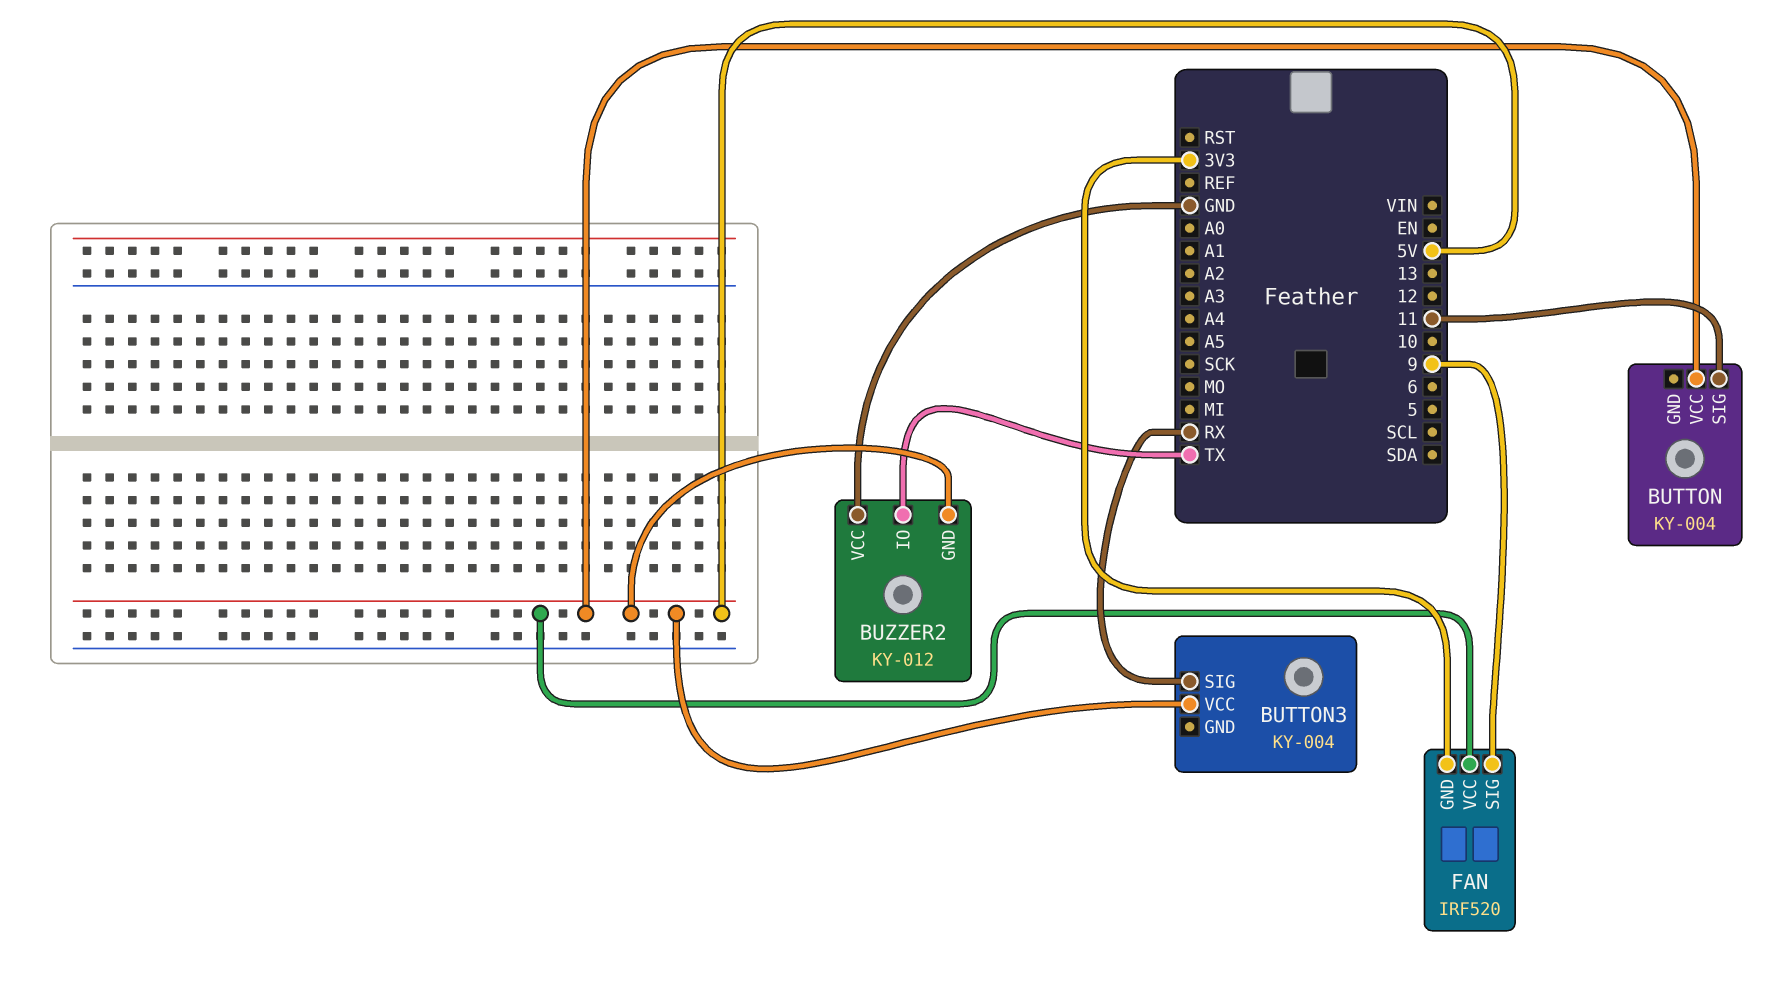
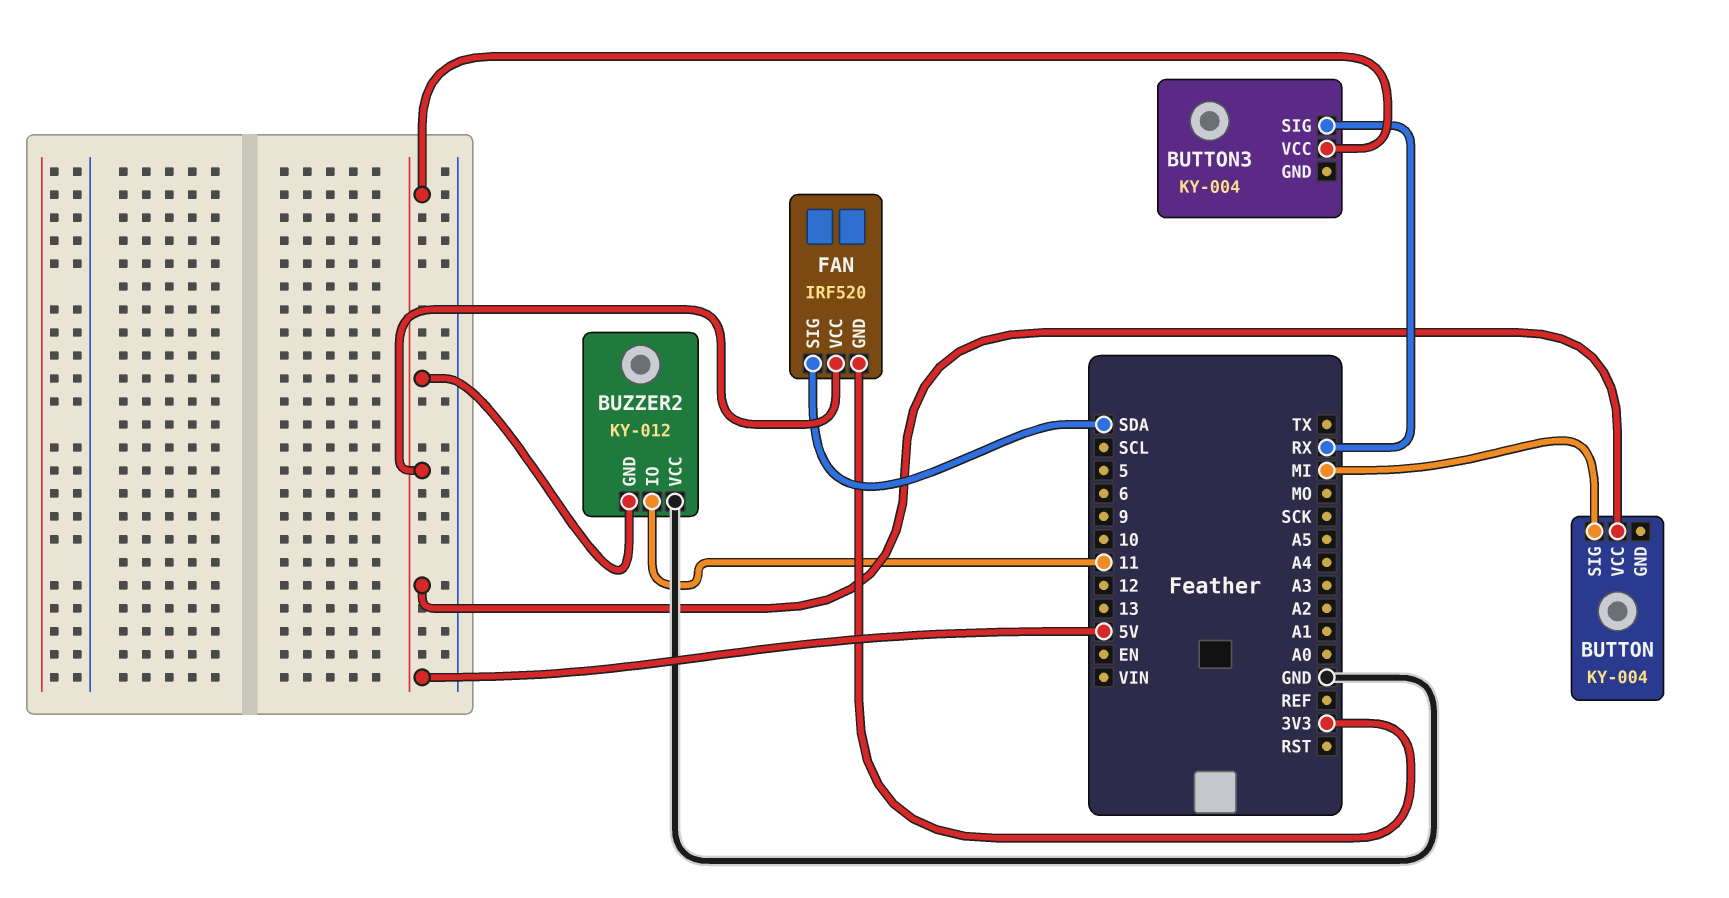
BUTTON pin SIG: 11 -> MI
BUZZER2 pin IO: TX -> 11
FAN pin SIG: 9 -> SDA

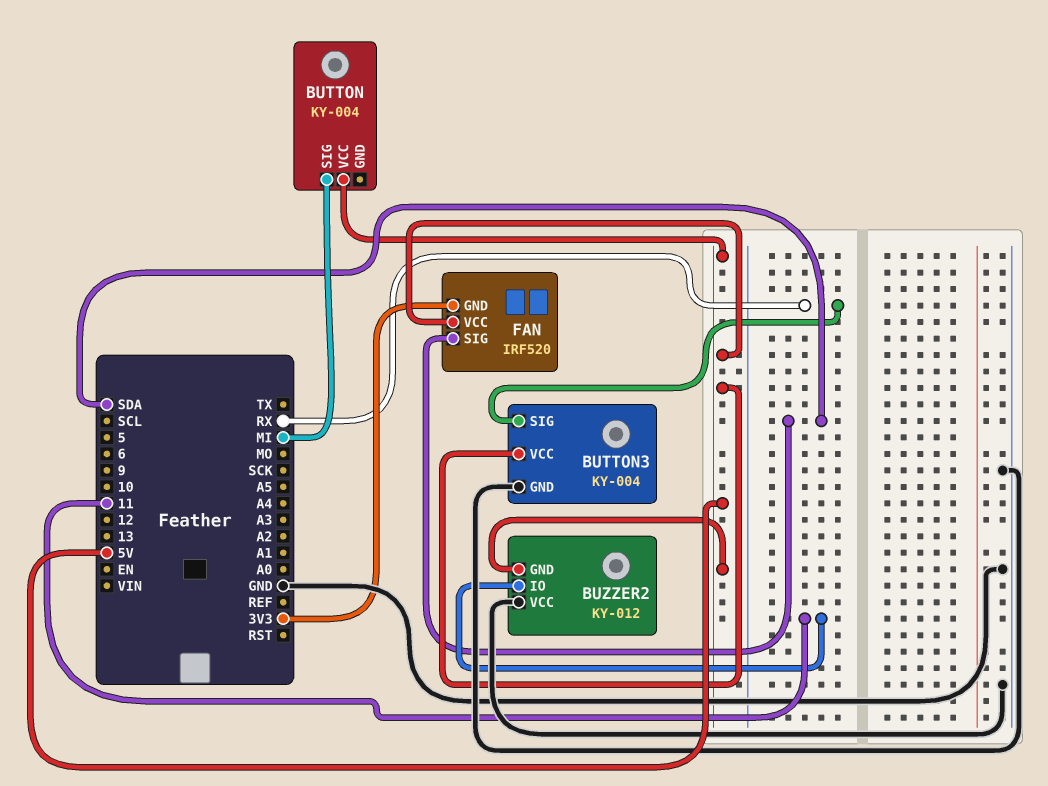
BUTTON3 pin GND: none -> GND

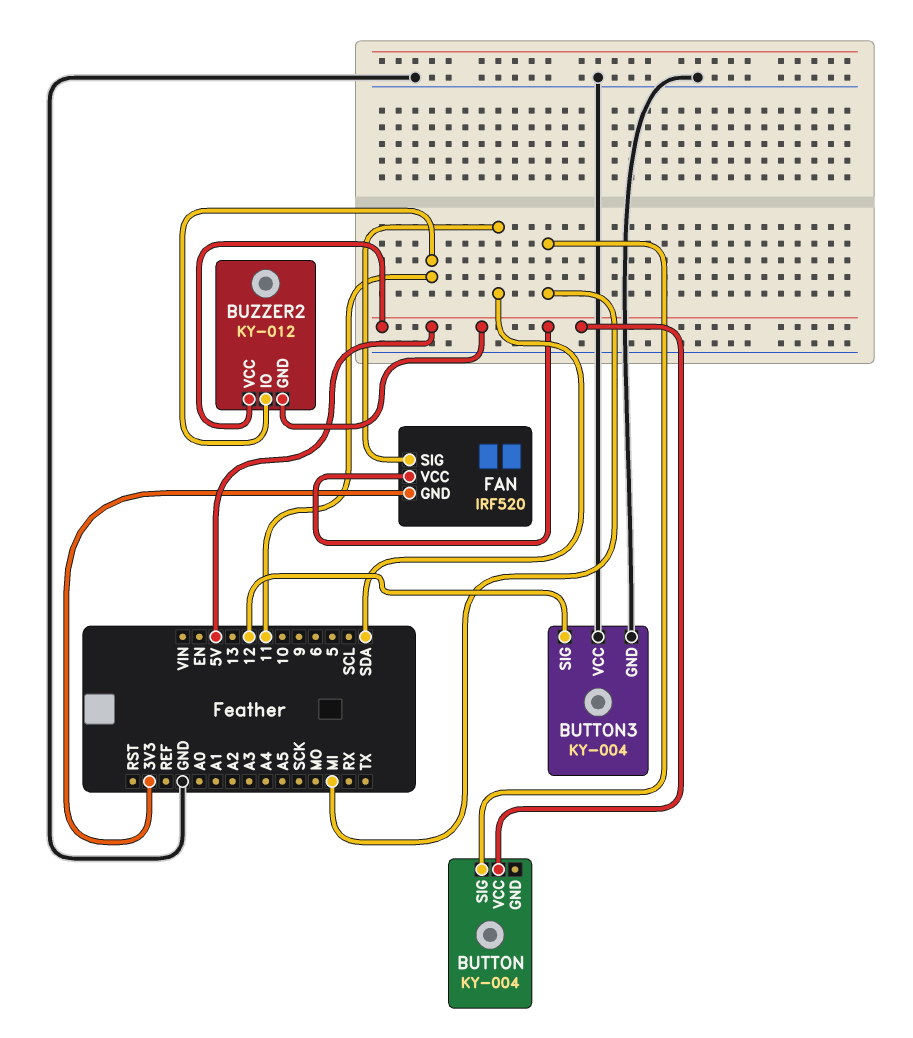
BUTTON3 pin SIG: RX -> 12
BUTTON3 pin VCC: 5V -> GND
BUZZER2 pin VCC: GND -> 5V

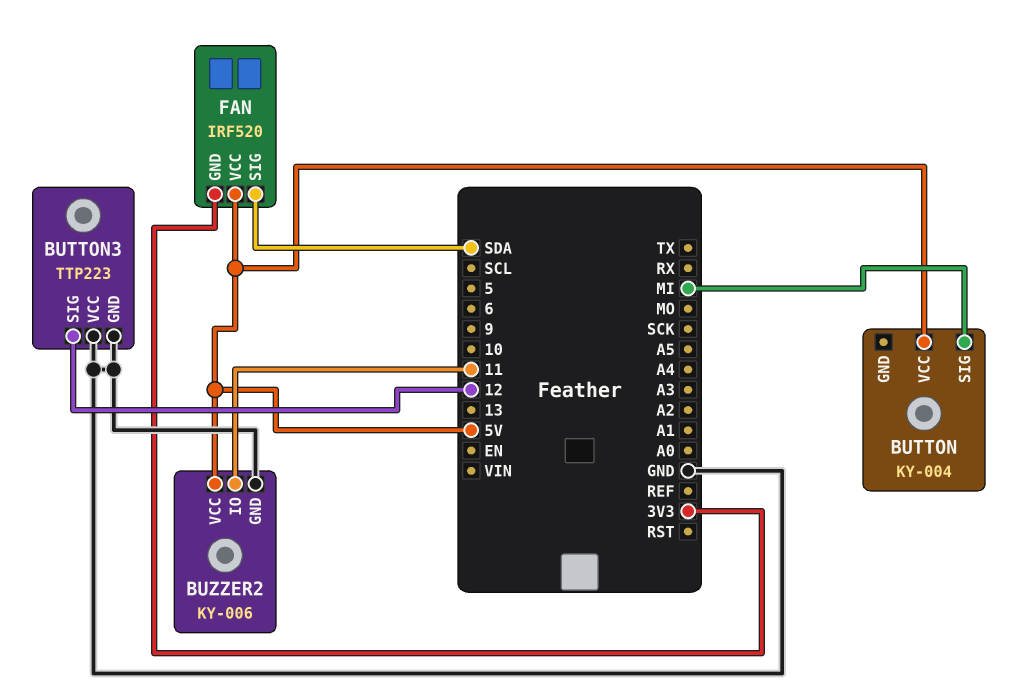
BUTTON3: KY-004 -> TTP223
BUZZER2: KY-012 -> KY-006
BUZZER2 pin GND: 5V -> GND

